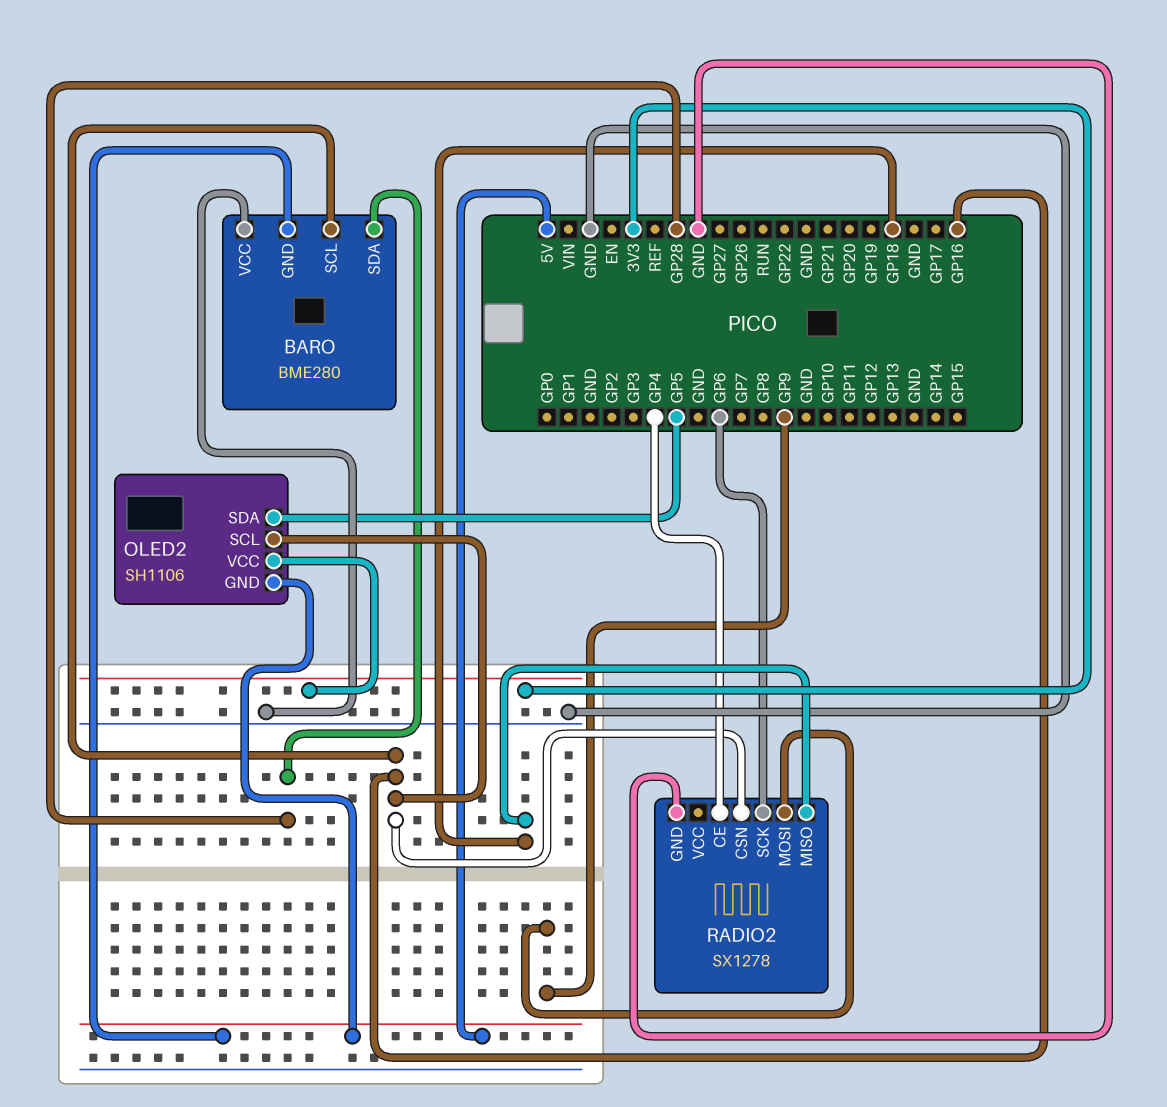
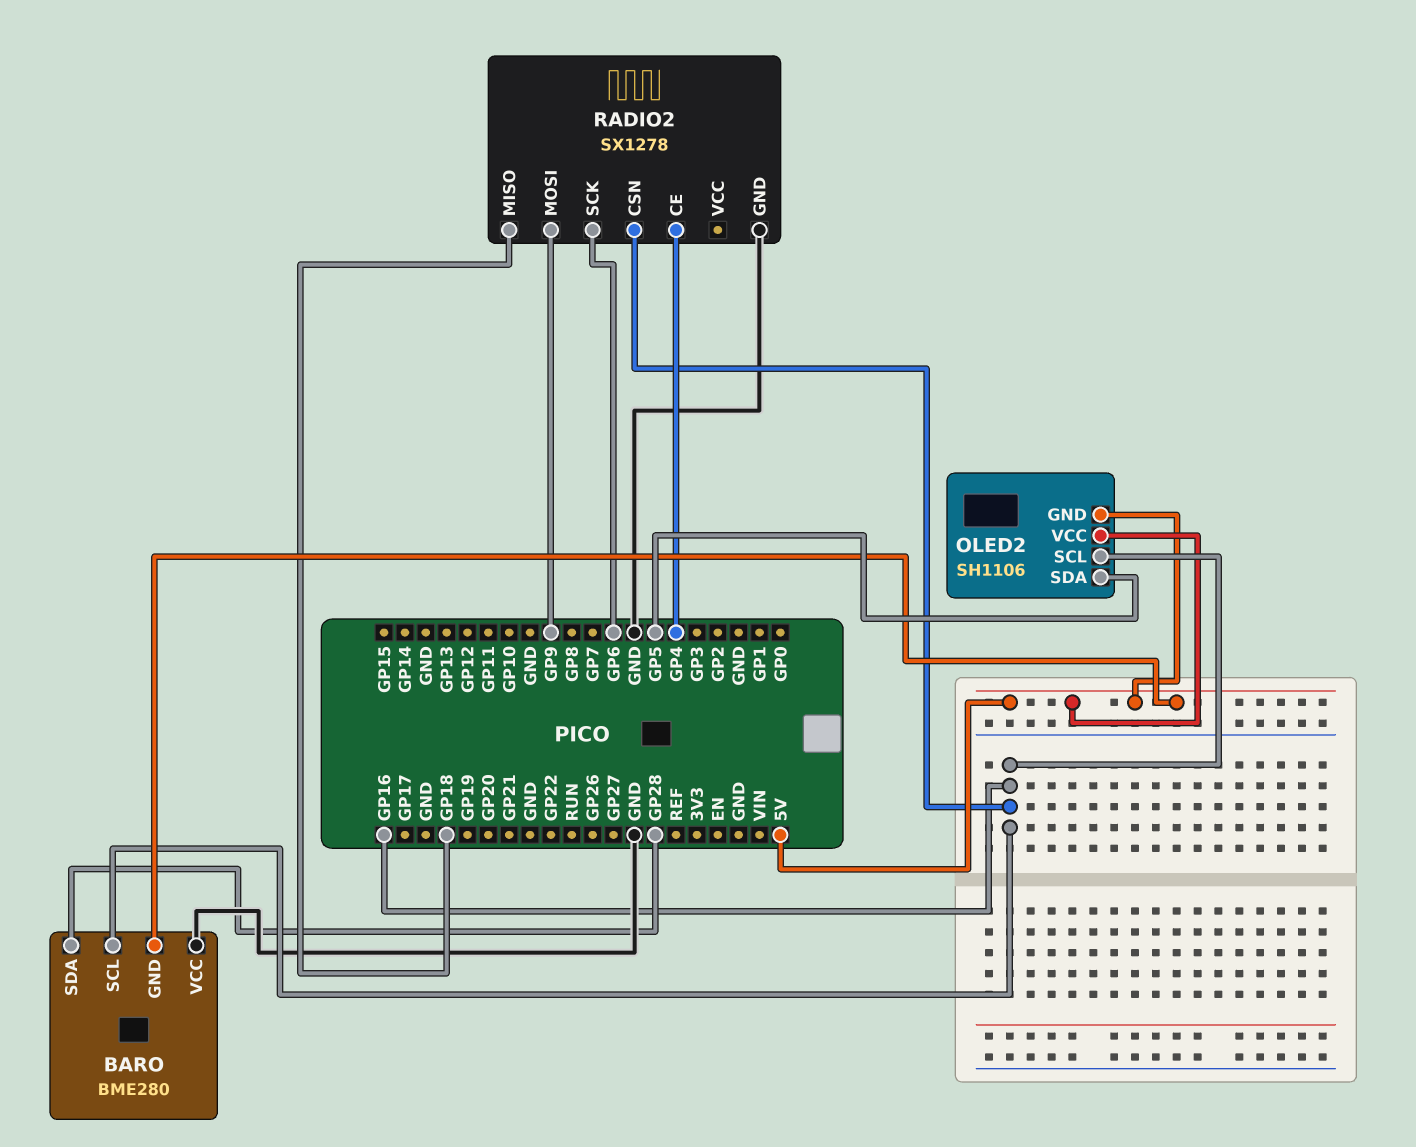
OLED2 pin VCC: 3V3 -> 5V

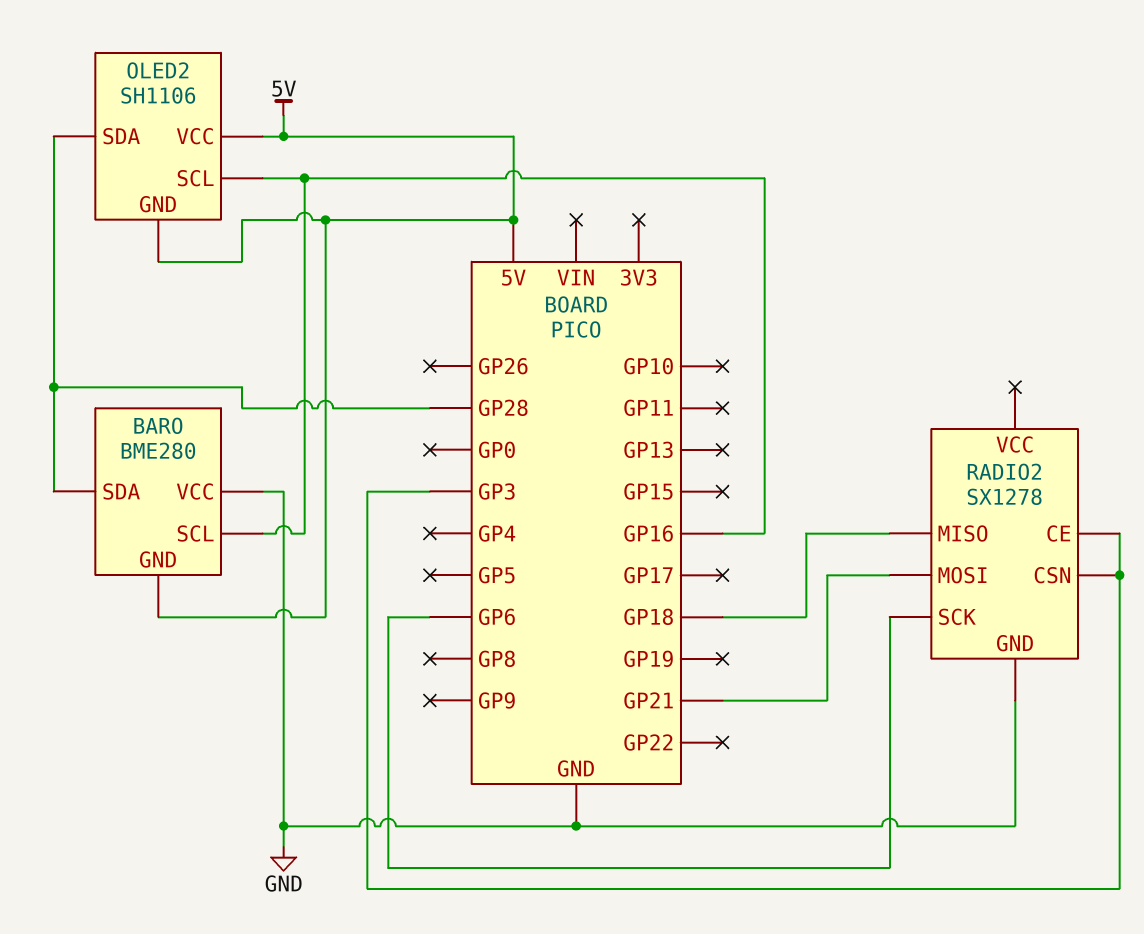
OLED2 pin SDA: GP5 -> GP28
RADIO2 pin CE: GP4 -> GP3
RADIO2 pin CSN: GP16 -> GP3
RADIO2 pin MOSI: GP9 -> GP21

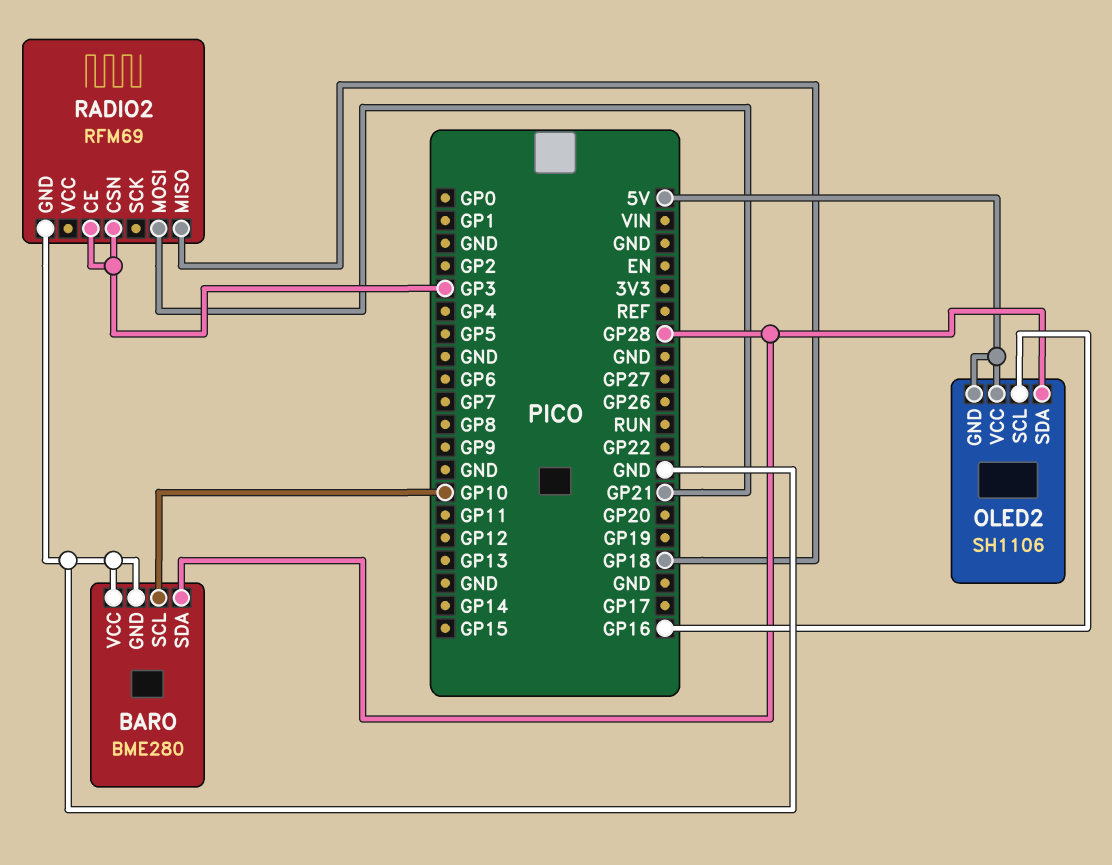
BARO pin GND: 5V -> GND
BARO pin SCL: GP16 -> GP10
RADIO2: SX1278 -> RFM69
RADIO2 pin SCK: GP6 -> none

